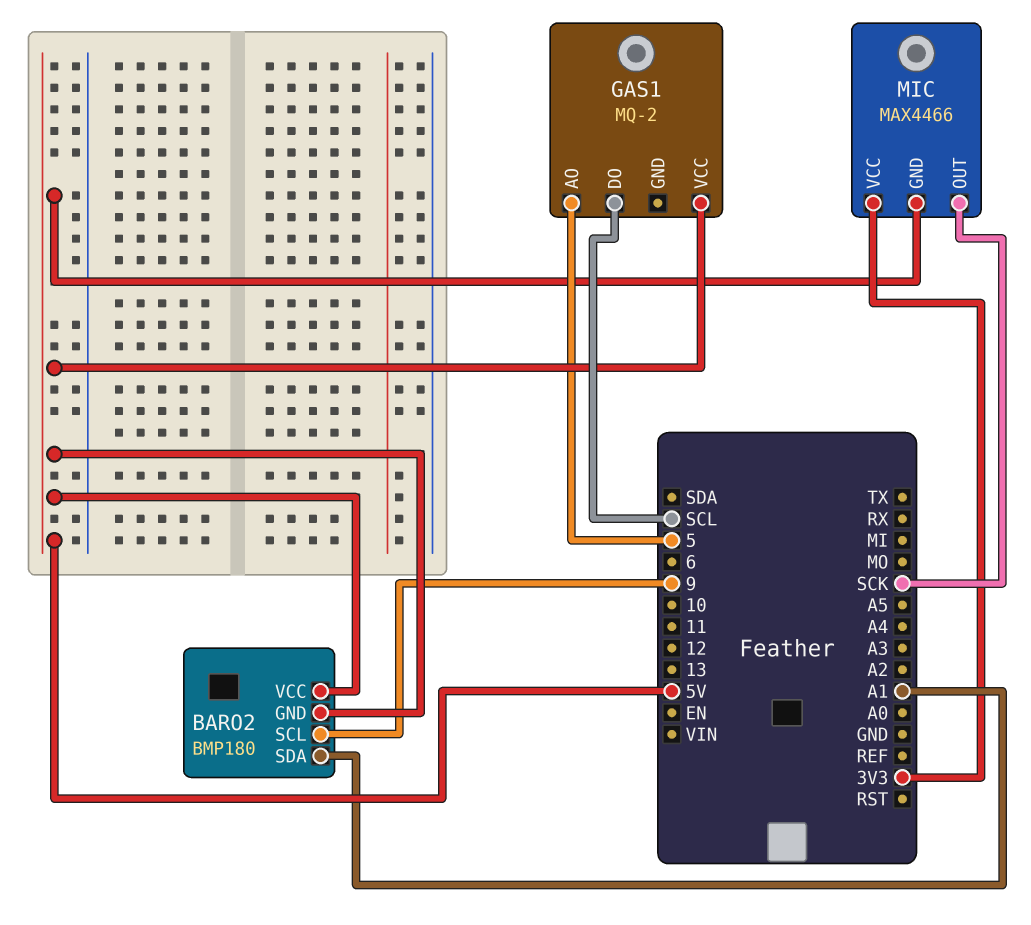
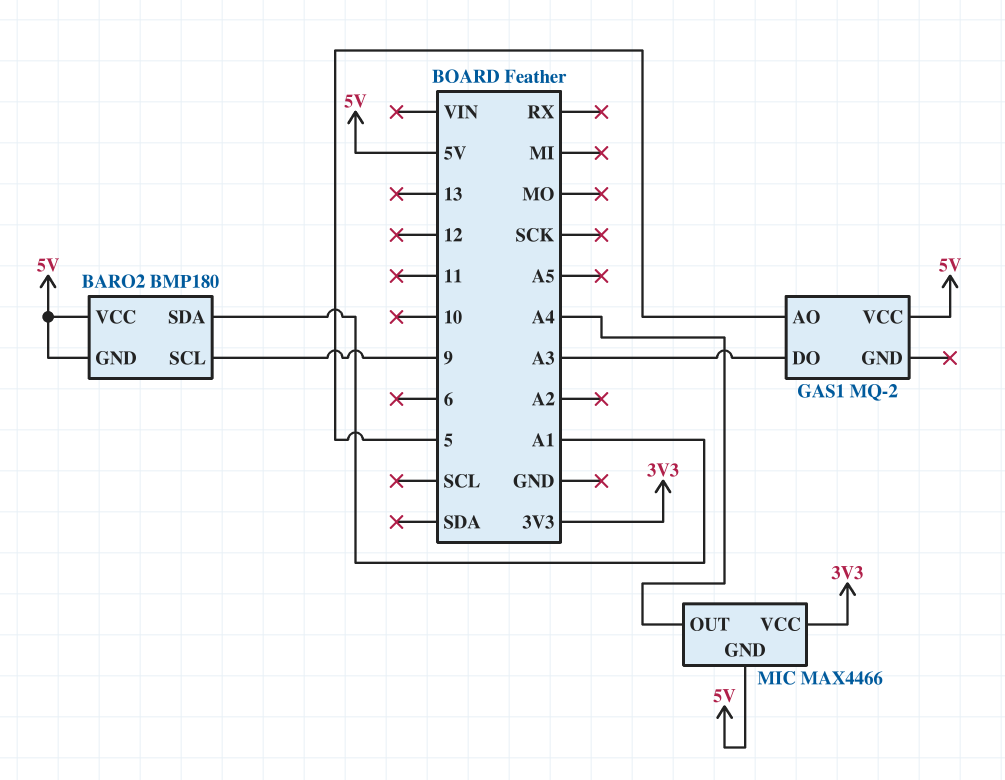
GAS1 pin DO: SCL -> A3
MIC pin OUT: SCK -> A4

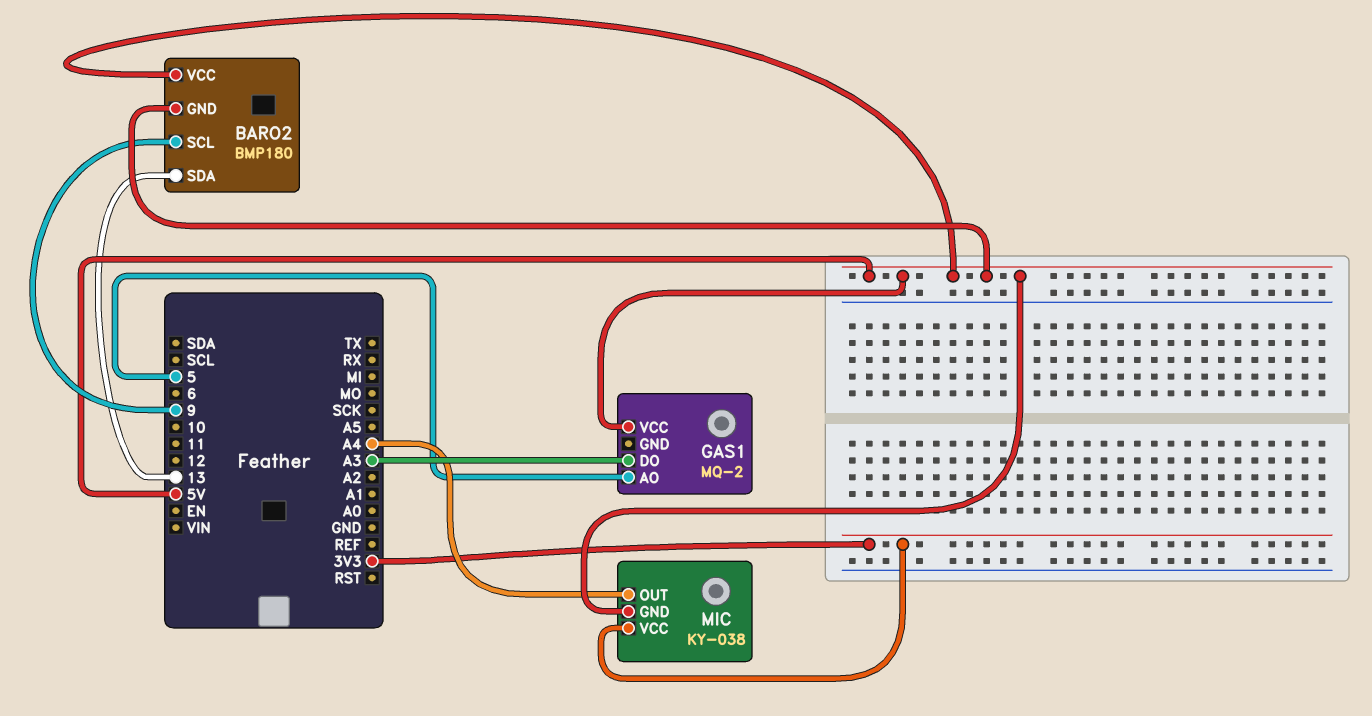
BARO2 pin SDA: A1 -> 13
MIC: MAX4466 -> KY-038

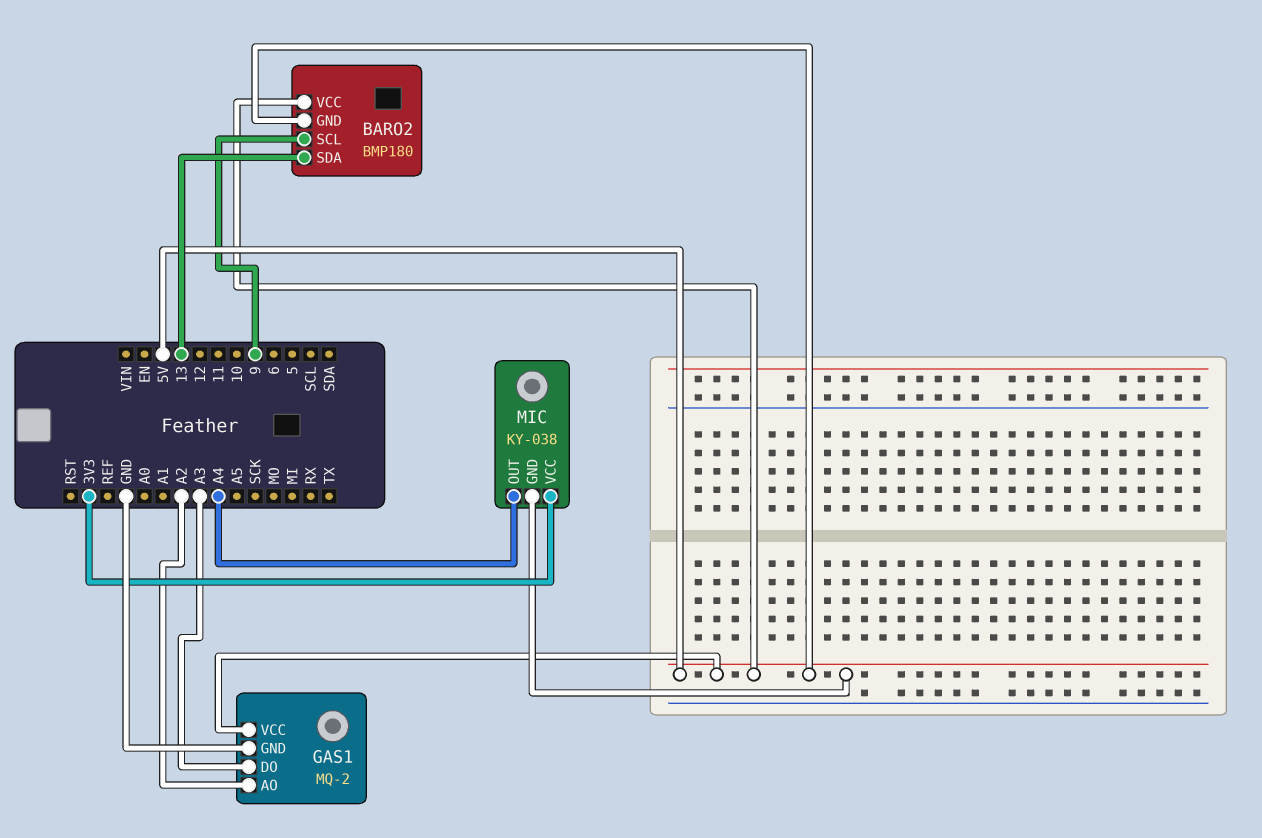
GAS1 pin AO: 5 -> A2
GAS1 pin GND: none -> GND

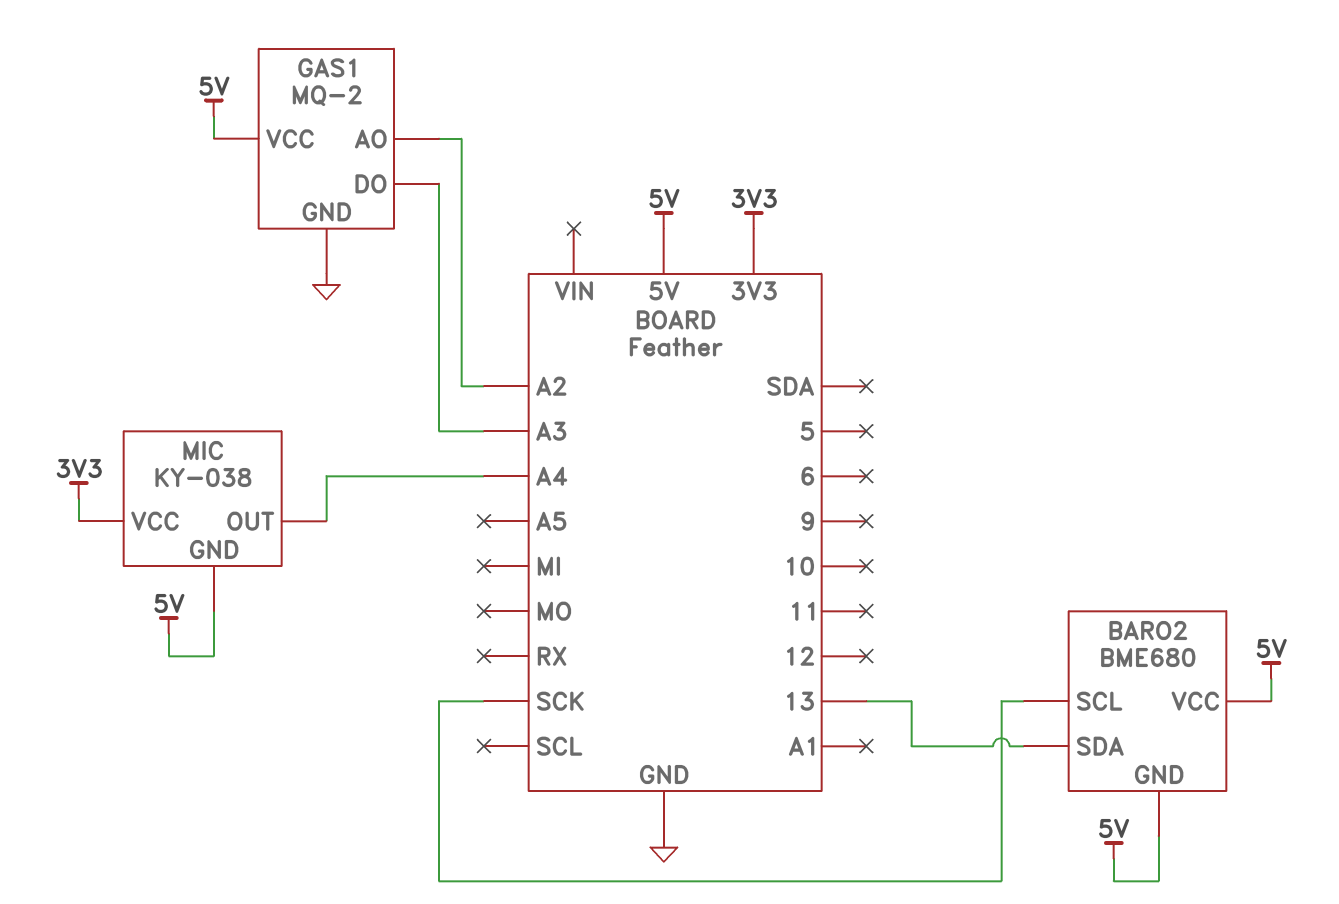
BARO2: BMP180 -> BME680
BARO2 pin SCL: 9 -> SCK

